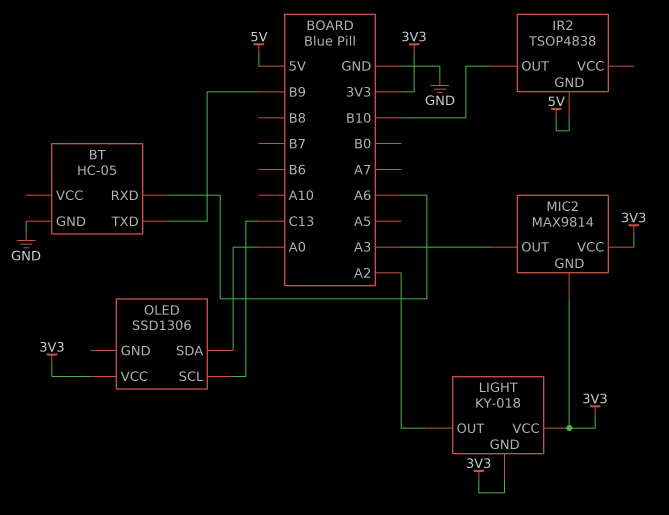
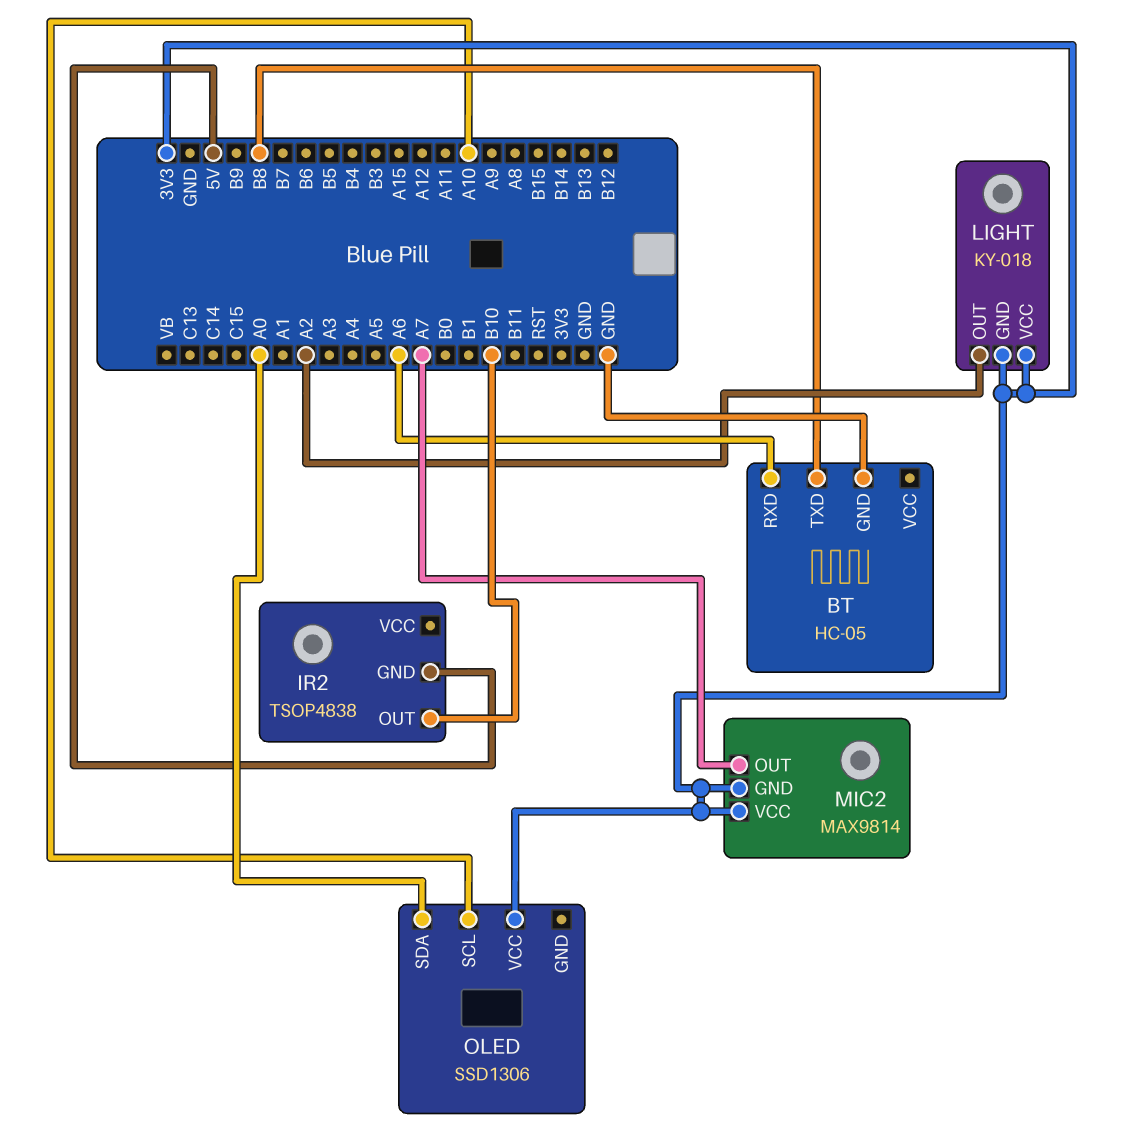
BT pin TXD: B9 -> B8
MIC2 pin OUT: A3 -> A7
OLED pin SCL: C13 -> A10

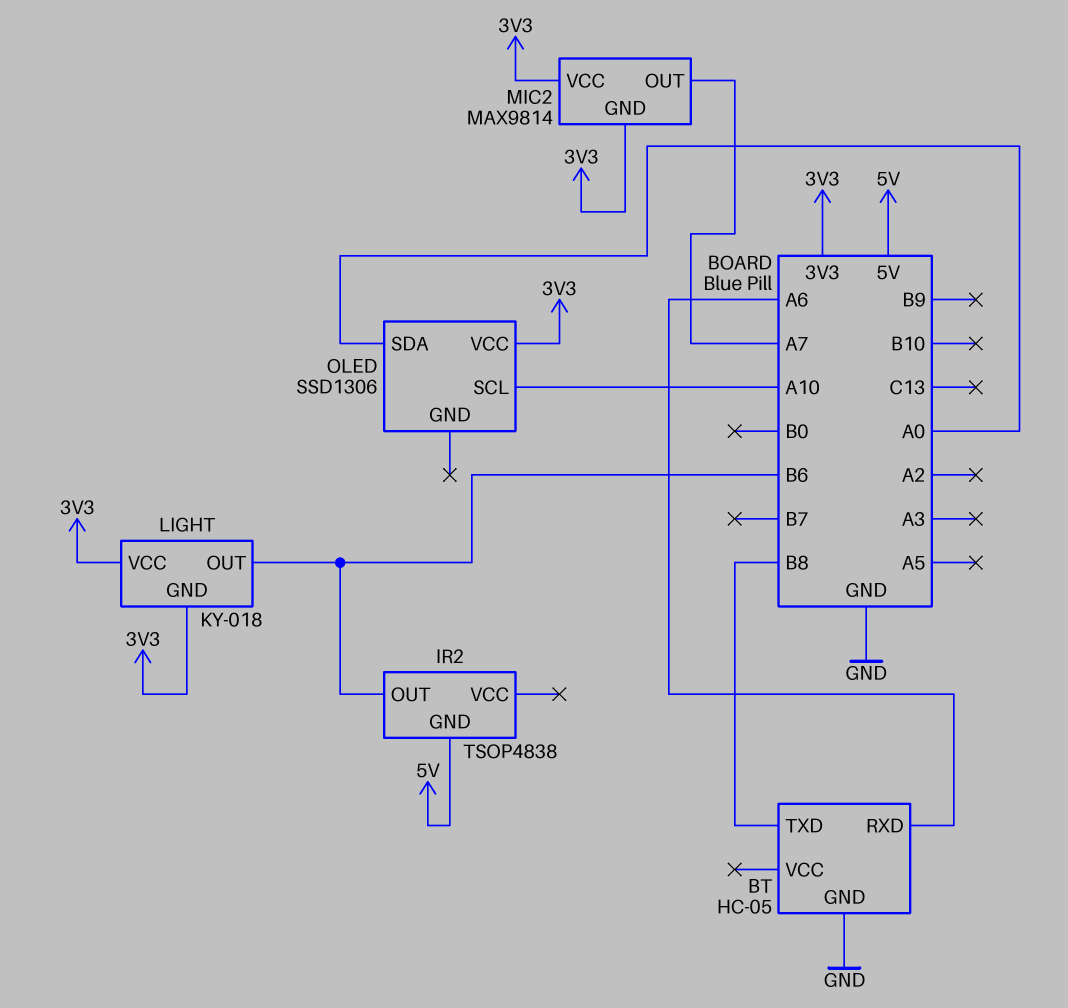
IR2 pin OUT: B10 -> B6
LIGHT pin OUT: A2 -> B6

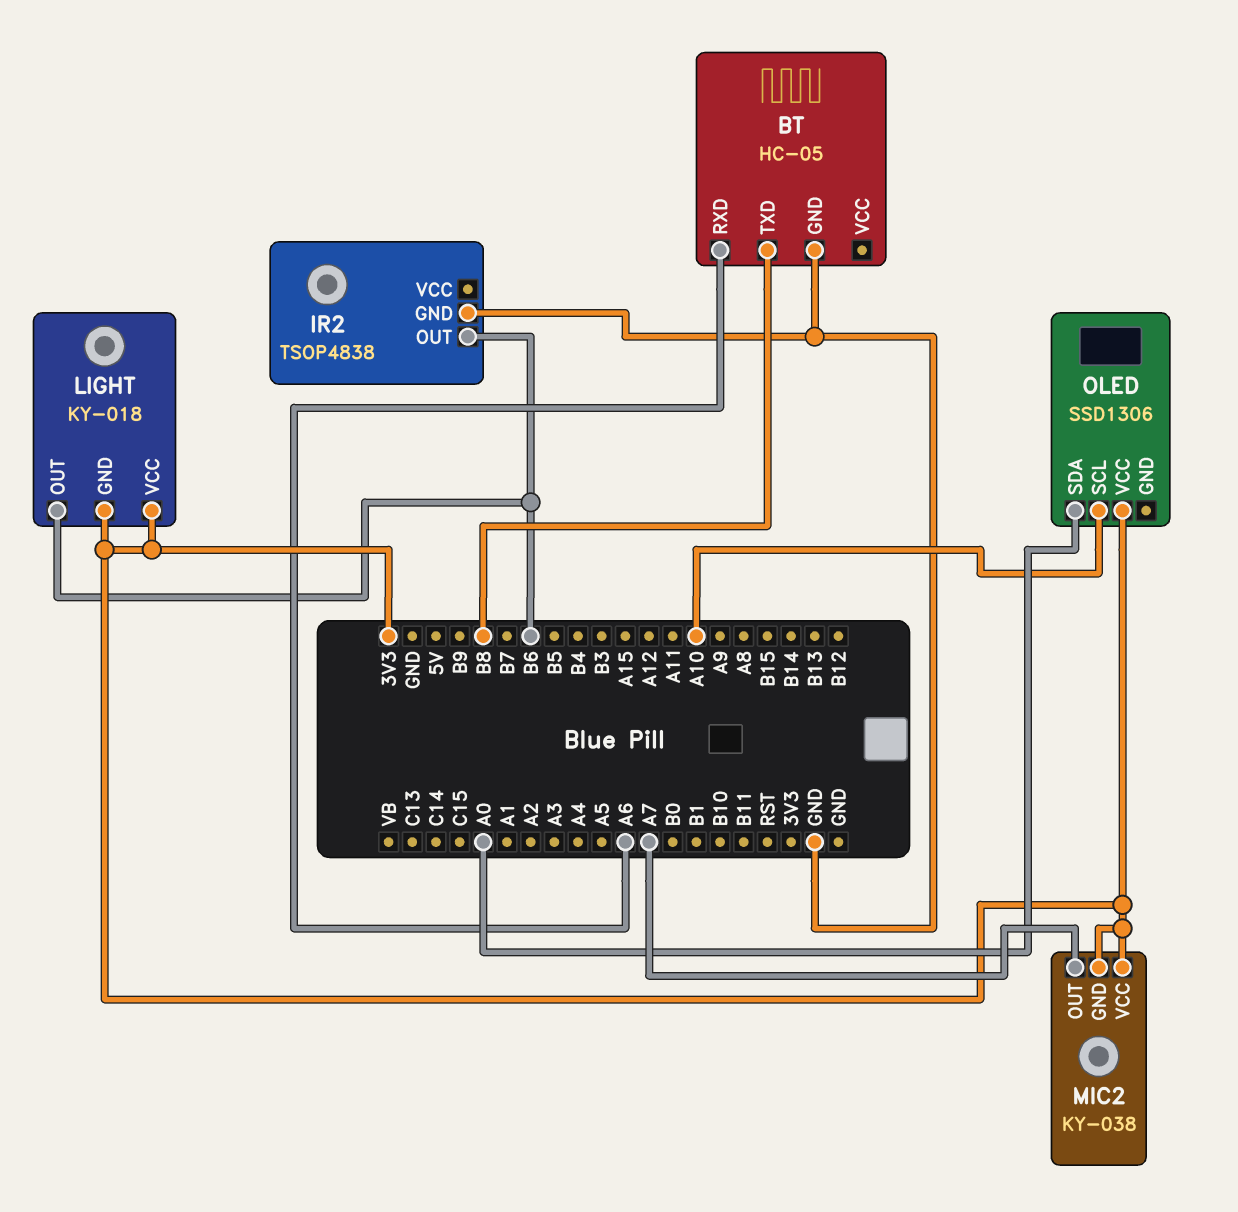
IR2 pin GND: 5V -> GND
MIC2: MAX9814 -> KY-038

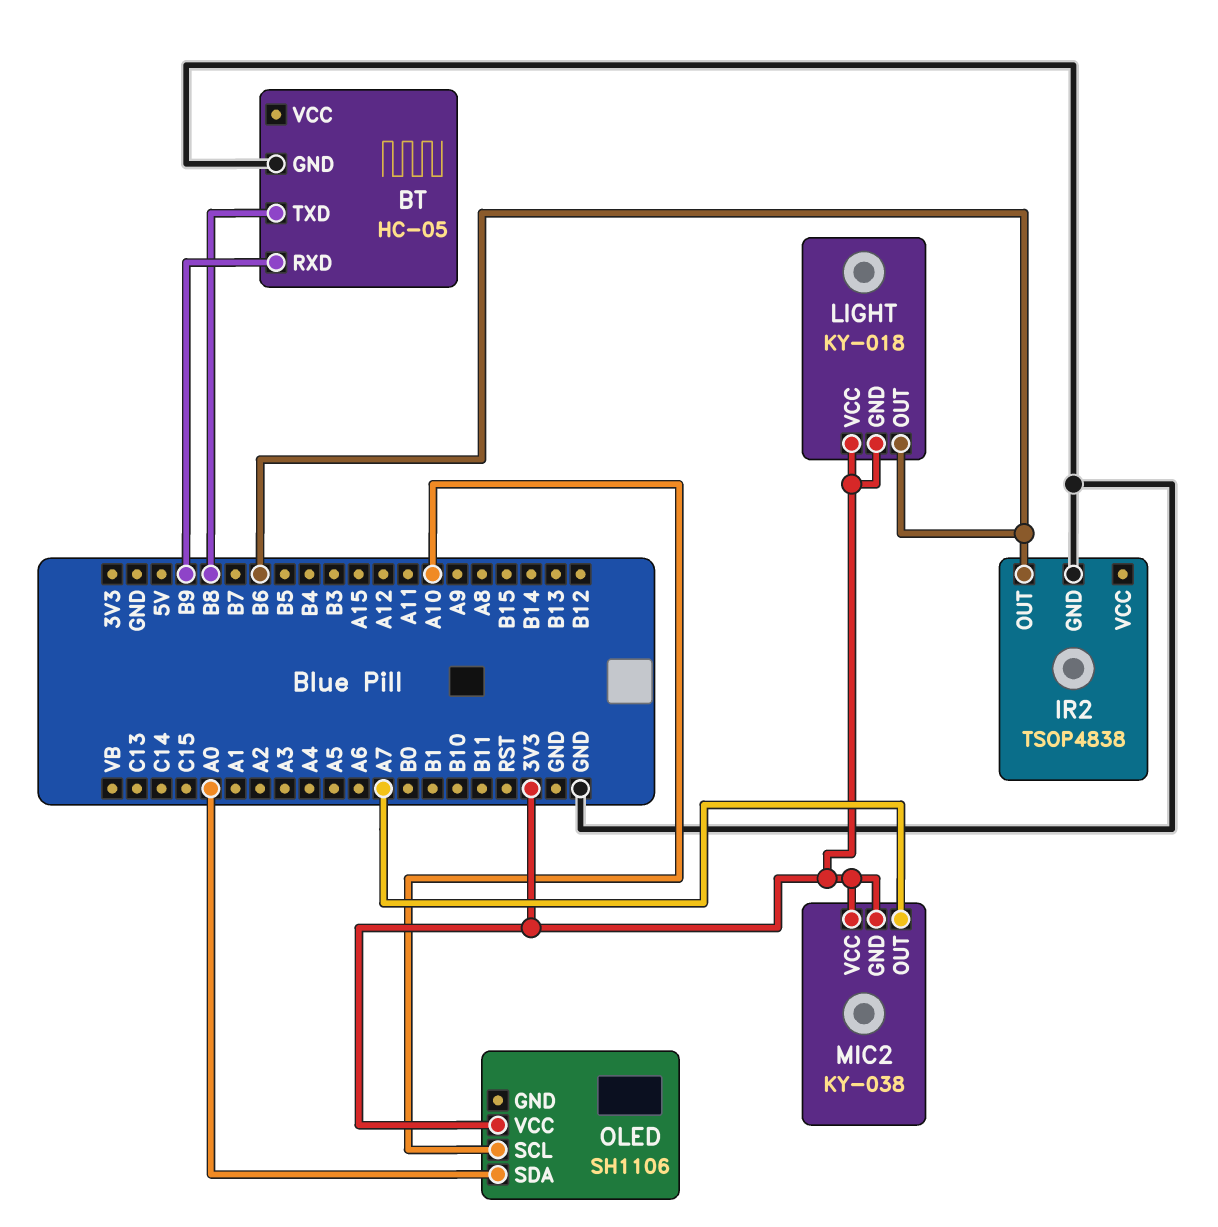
BT pin RXD: A6 -> B9
OLED: SSD1306 -> SH1106

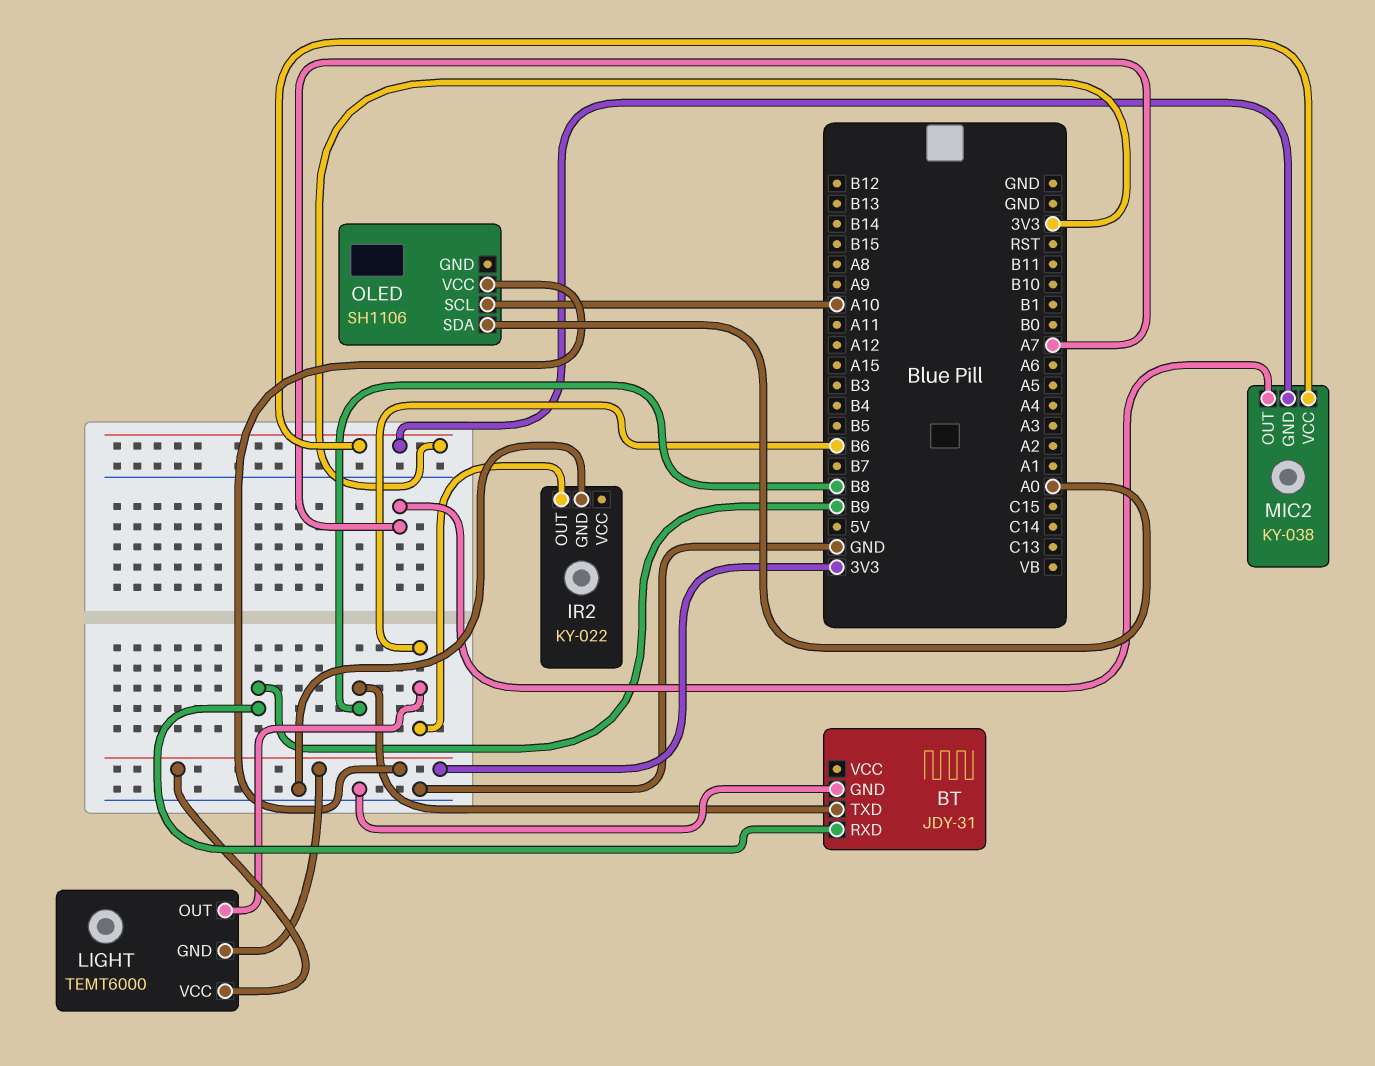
BT: HC-05 -> JDY-31
IR2: TSOP4838 -> KY-022
LIGHT: KY-018 -> TEMT6000

